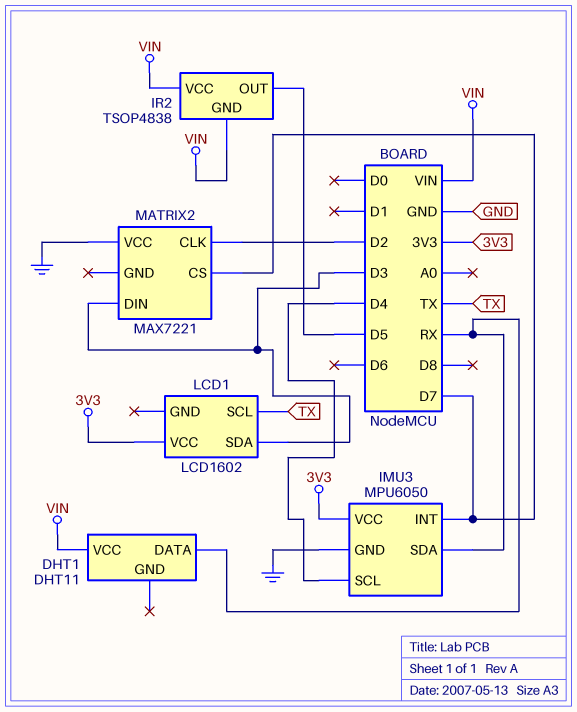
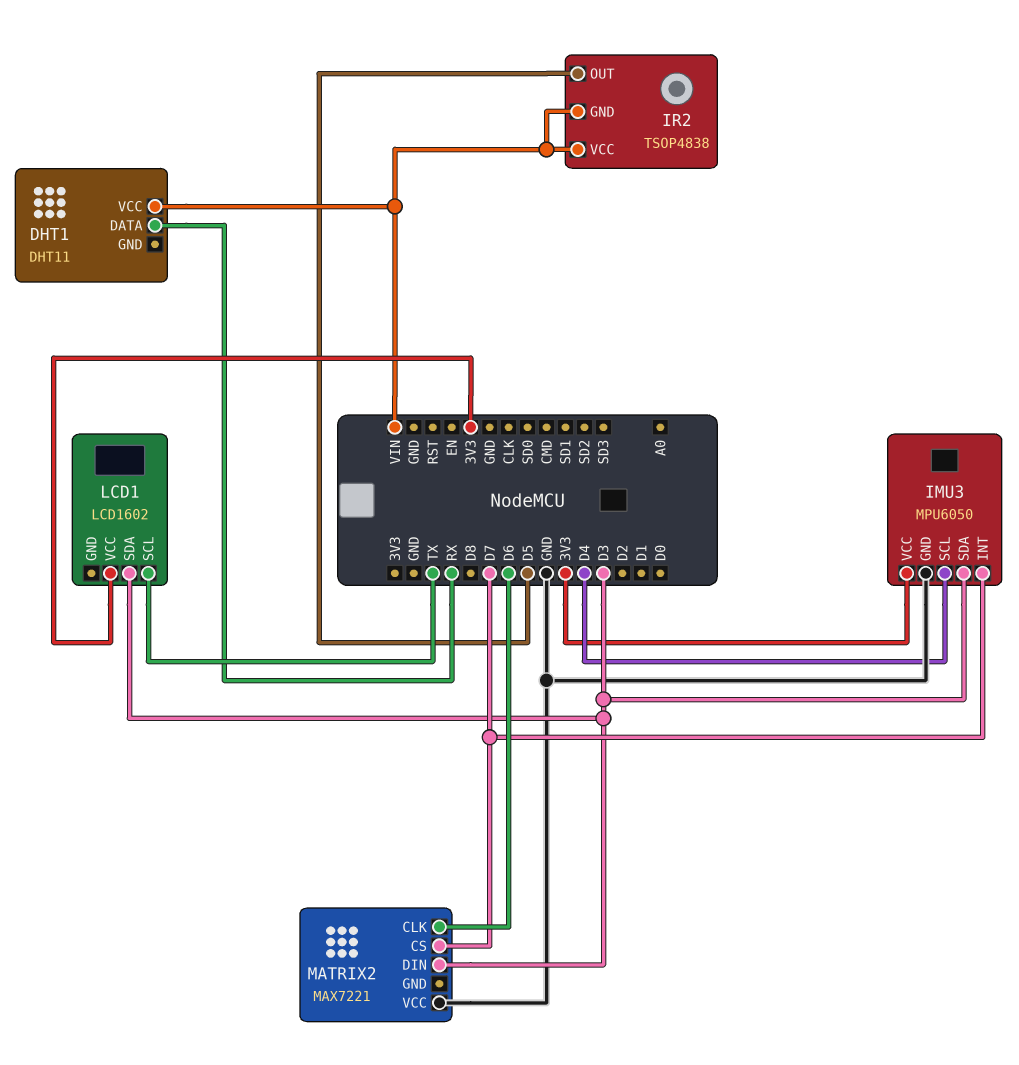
IMU3 pin SDA: RX -> D3
MATRIX2 pin CLK: D2 -> D6

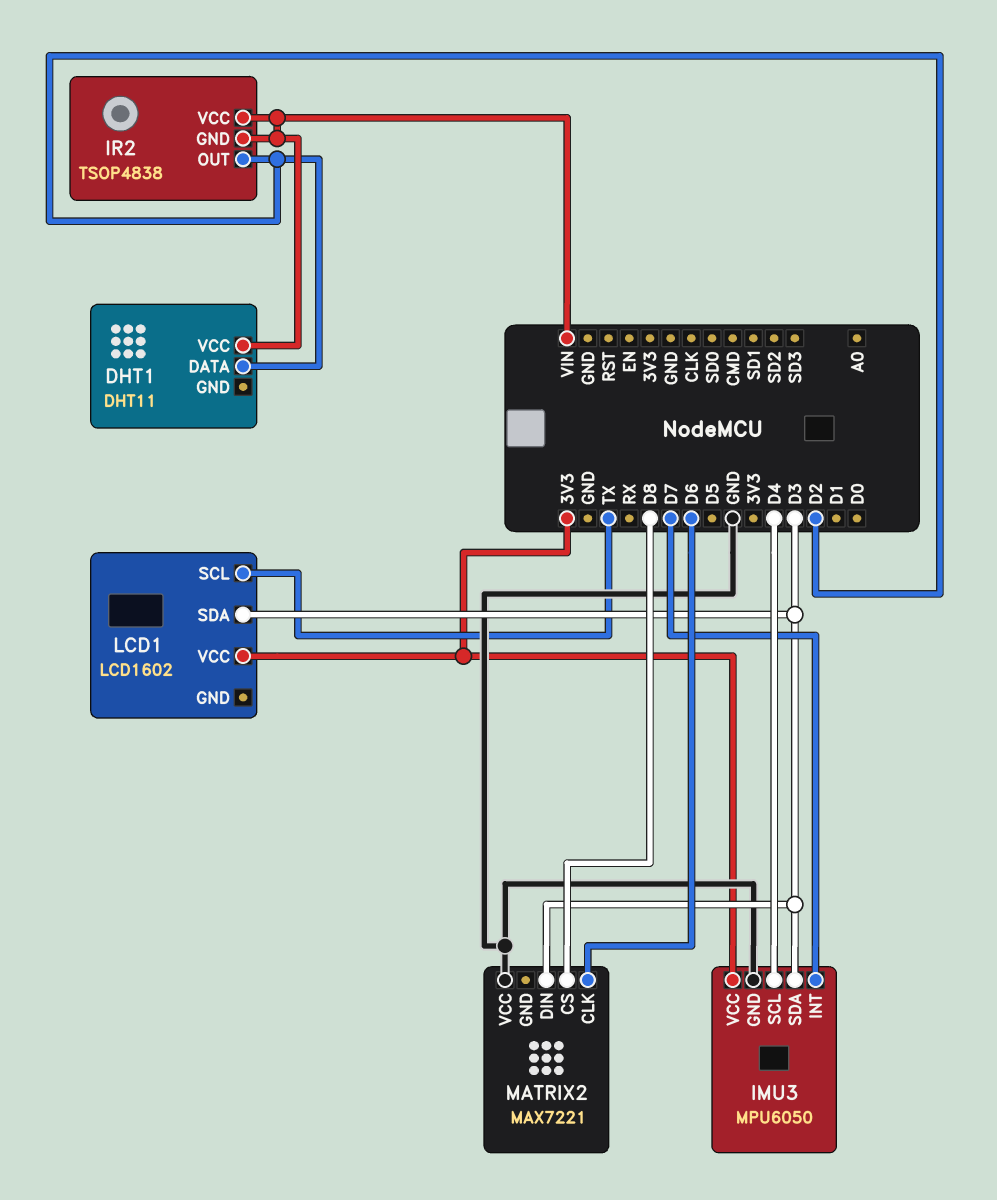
DHT1 pin DATA: RX -> D2
IR2 pin OUT: D5 -> D2
MATRIX2 pin CS: D7 -> D8

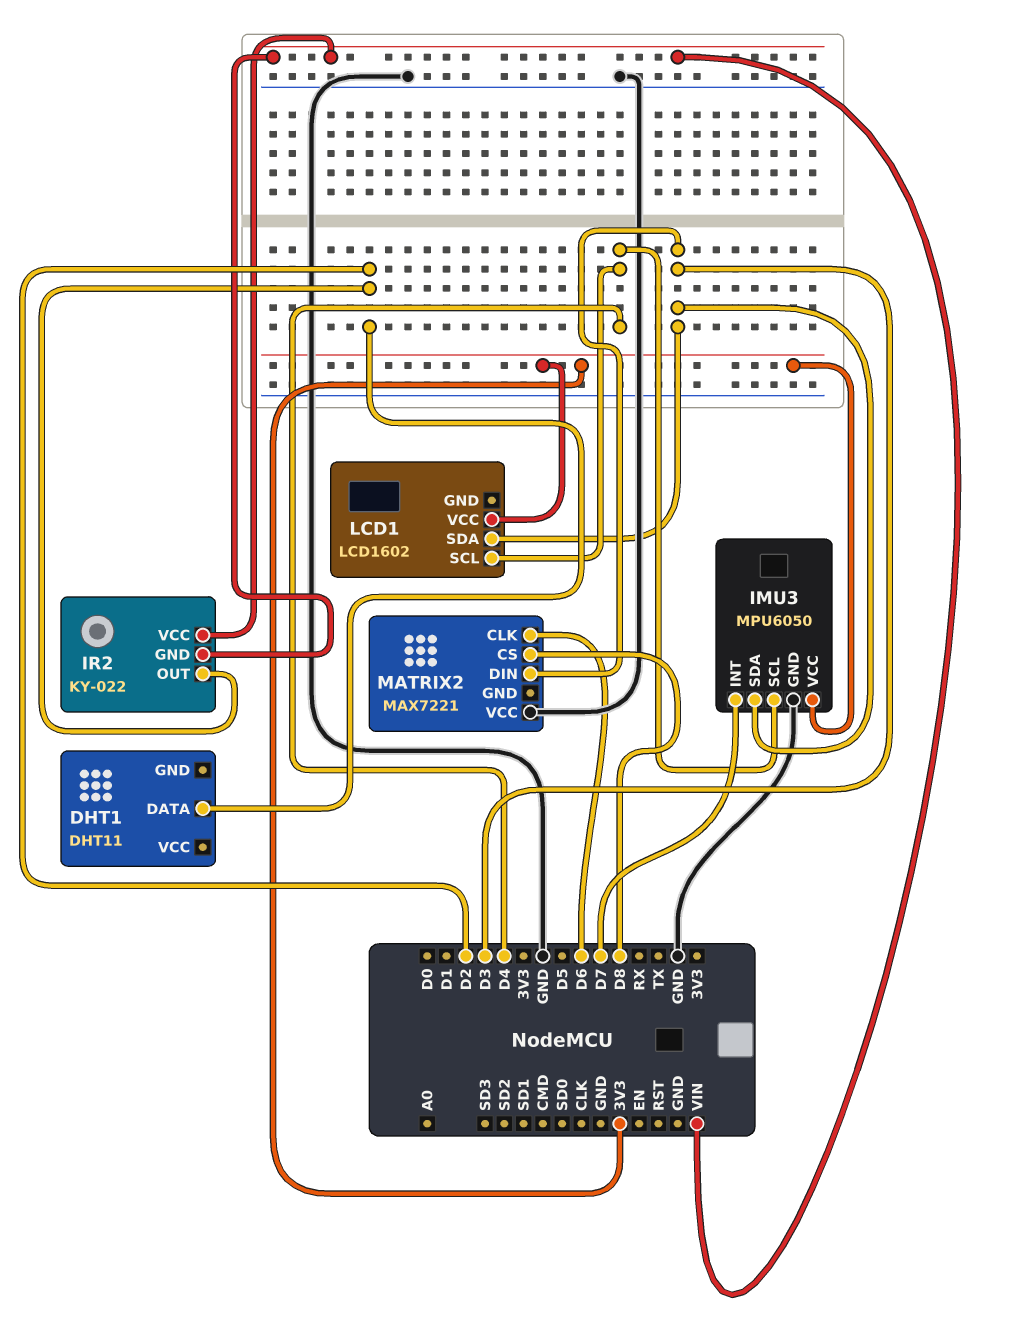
DHT1 pin VCC: VIN -> none
IR2: TSOP4838 -> KY-022
LCD1 pin SCL: TX -> D4

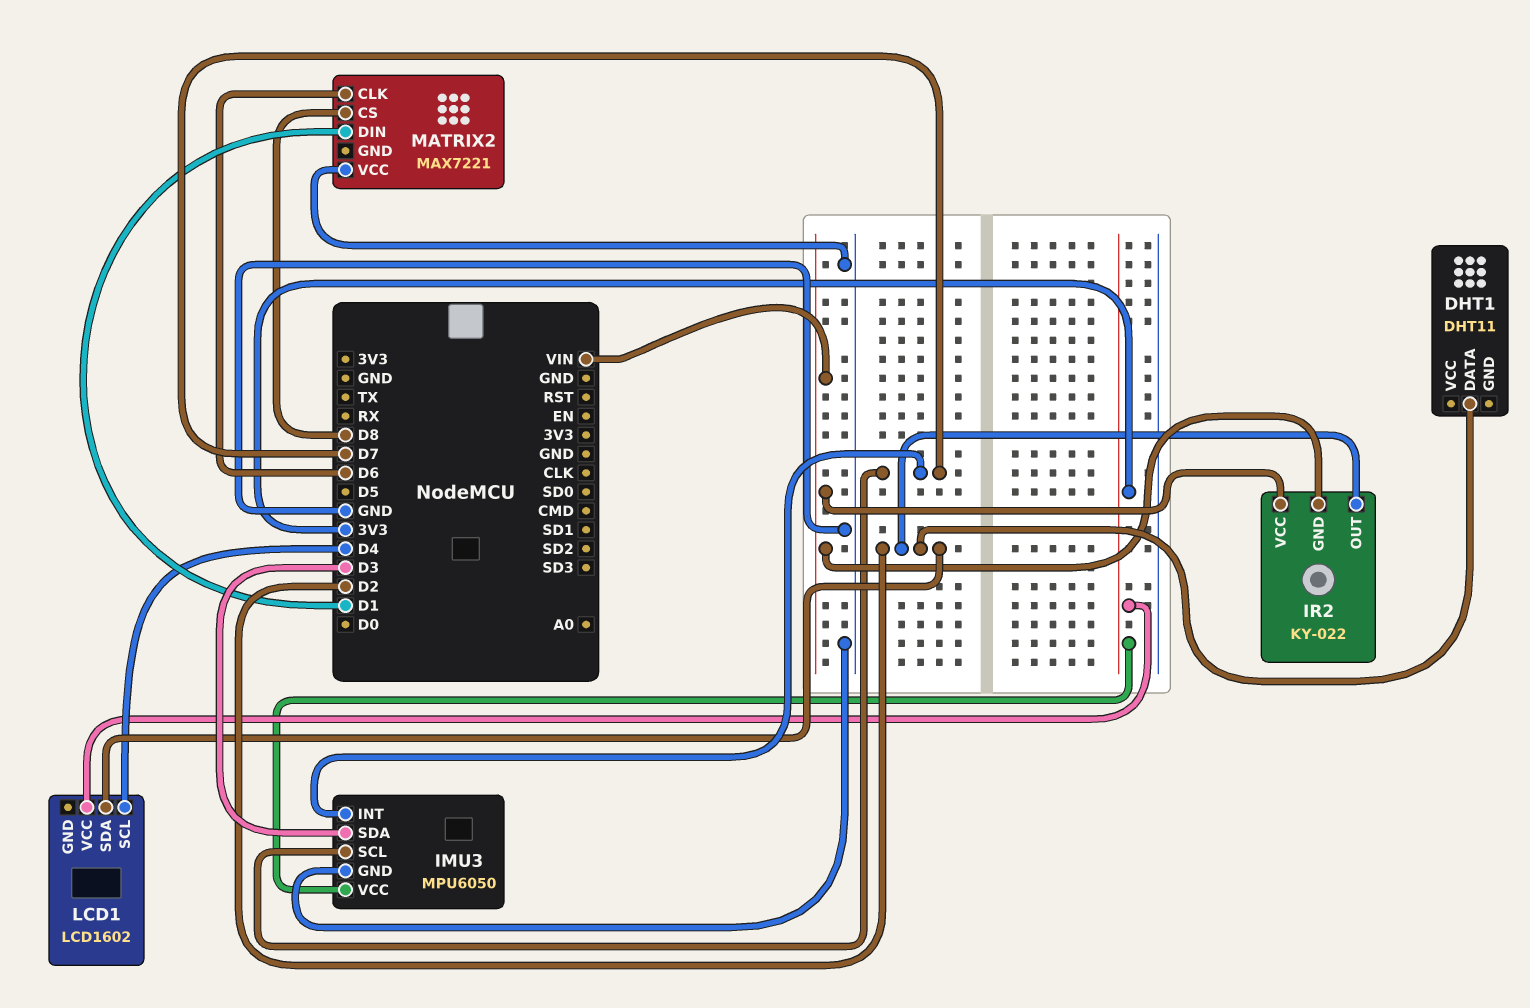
IMU3 pin SCL: D4 -> D7
LCD1 pin SDA: D3 -> D2
MATRIX2 pin DIN: D3 -> D1

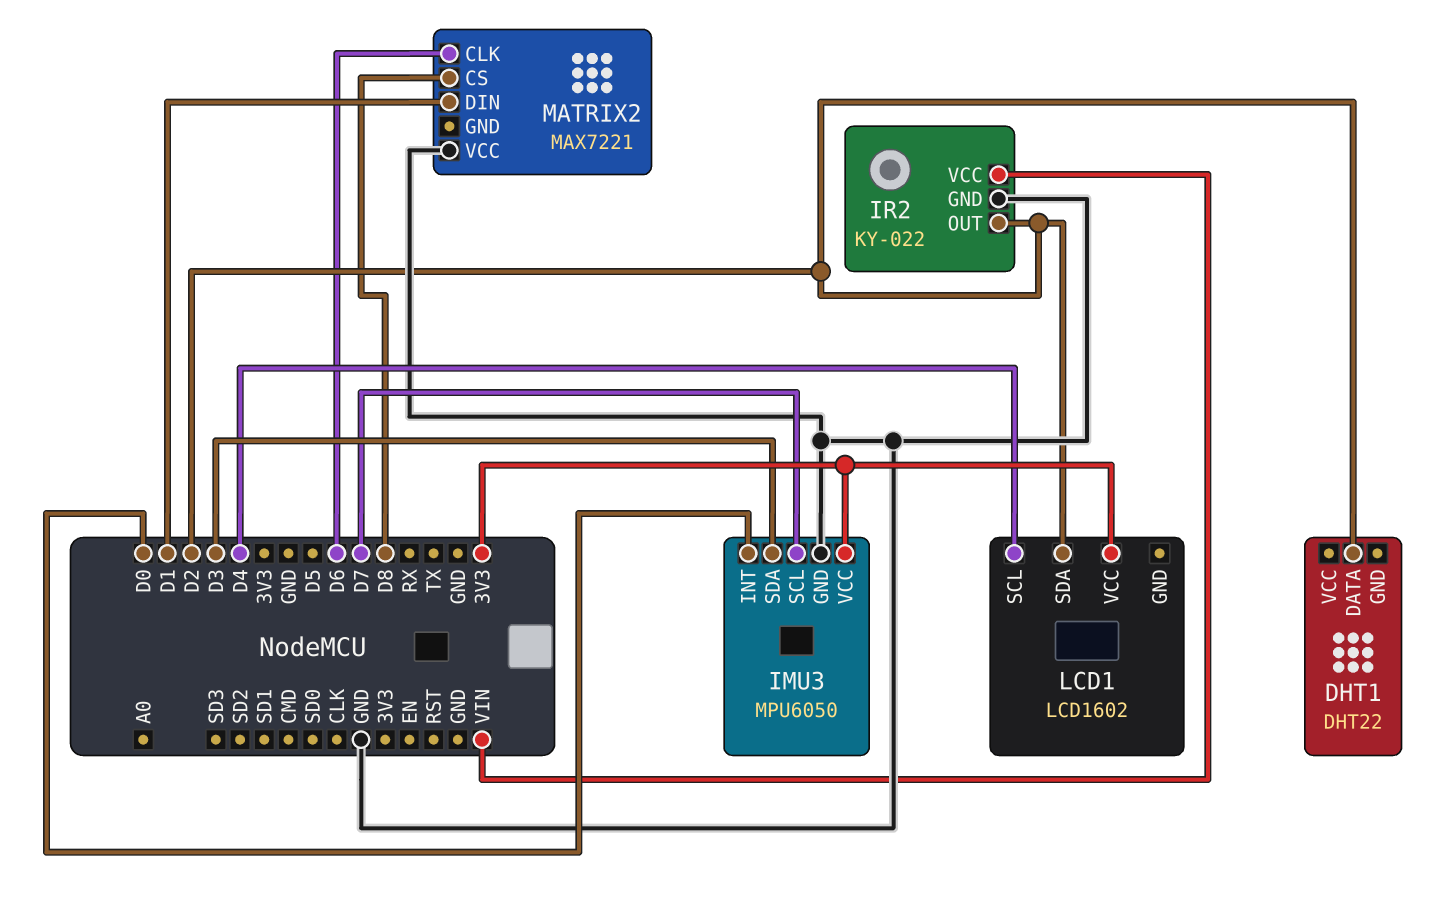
DHT1: DHT11 -> DHT22
IMU3 pin INT: D7 -> D0
IR2 pin GND: VIN -> GND

